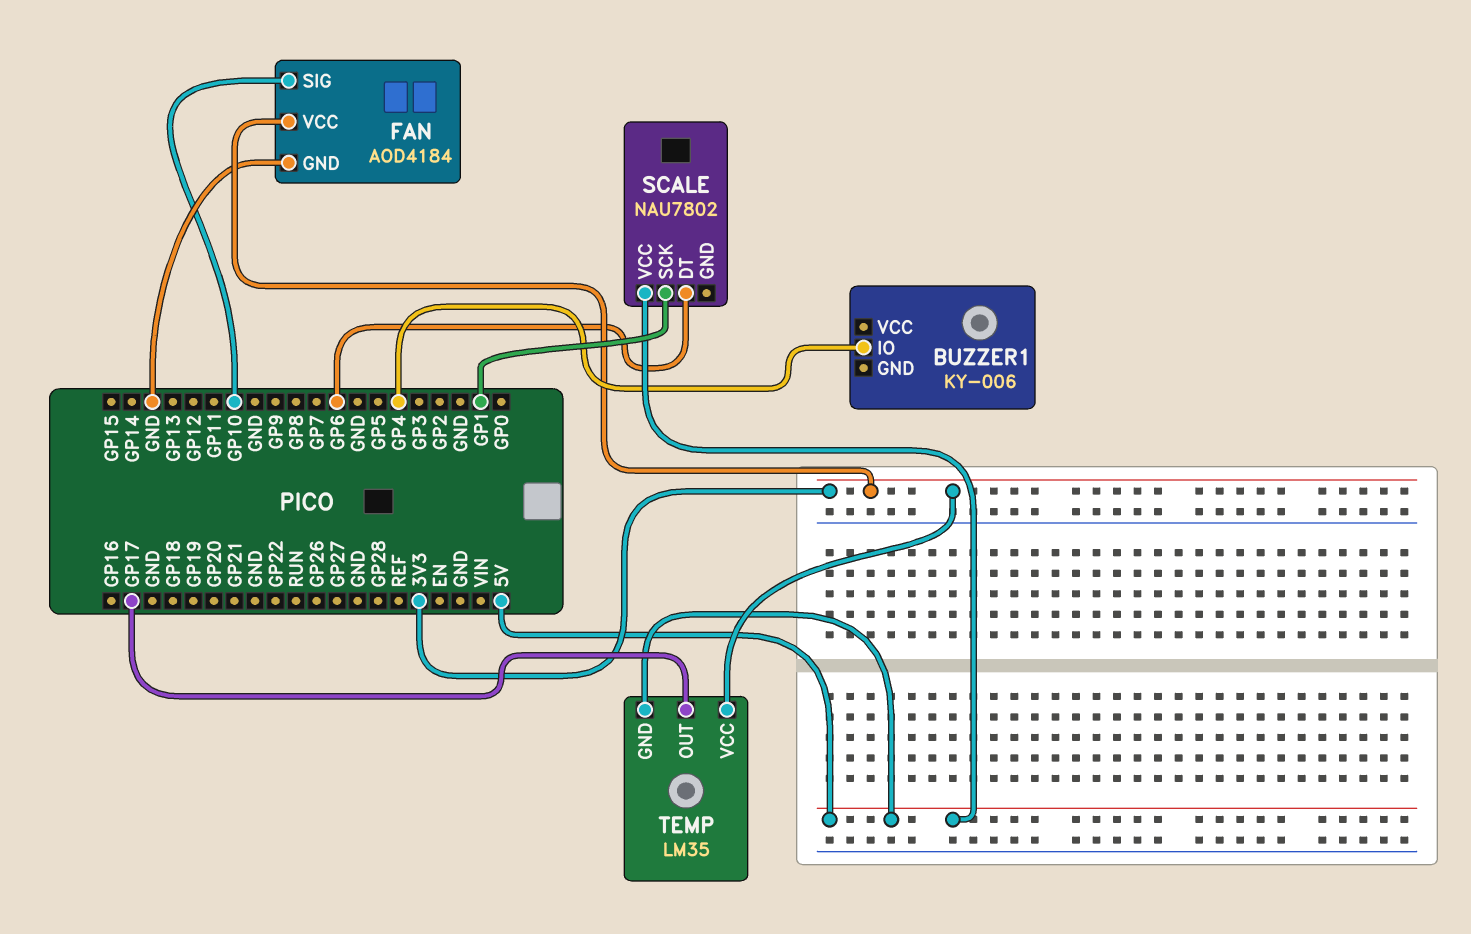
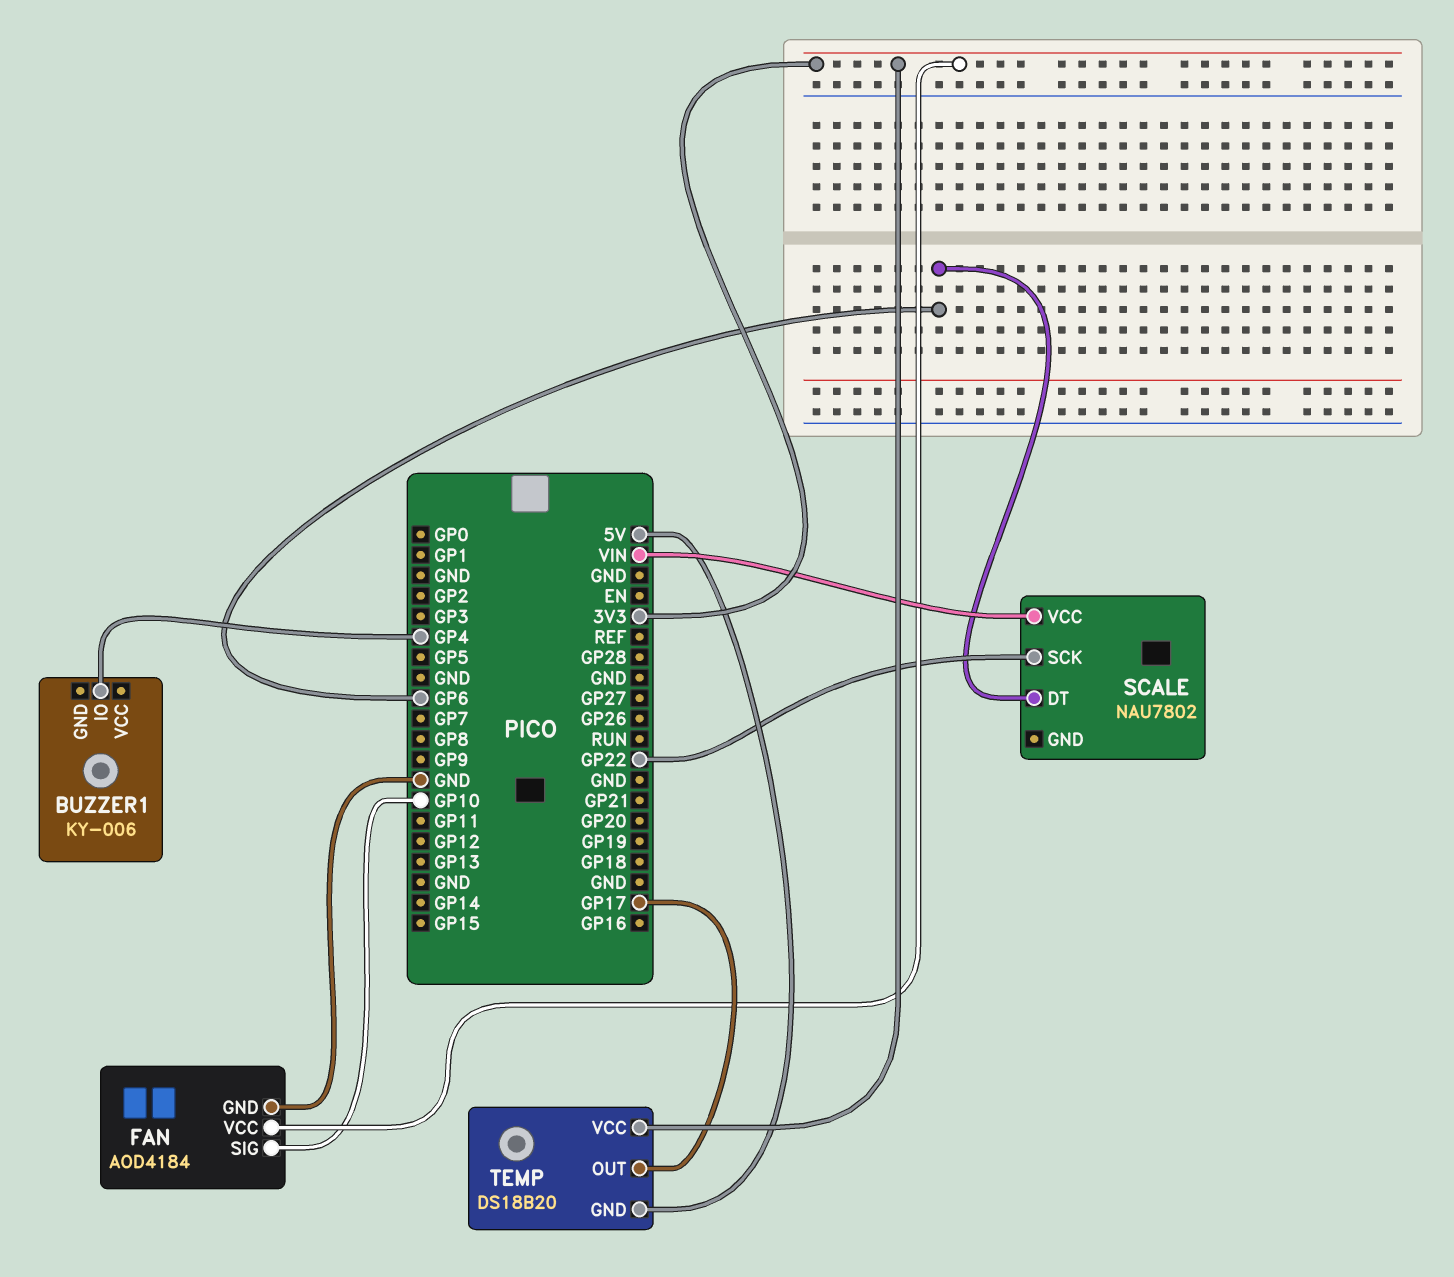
SCALE pin SCK: GP1 -> GP22
SCALE pin VCC: 5V -> VIN
TEMP: LM35 -> DS18B20

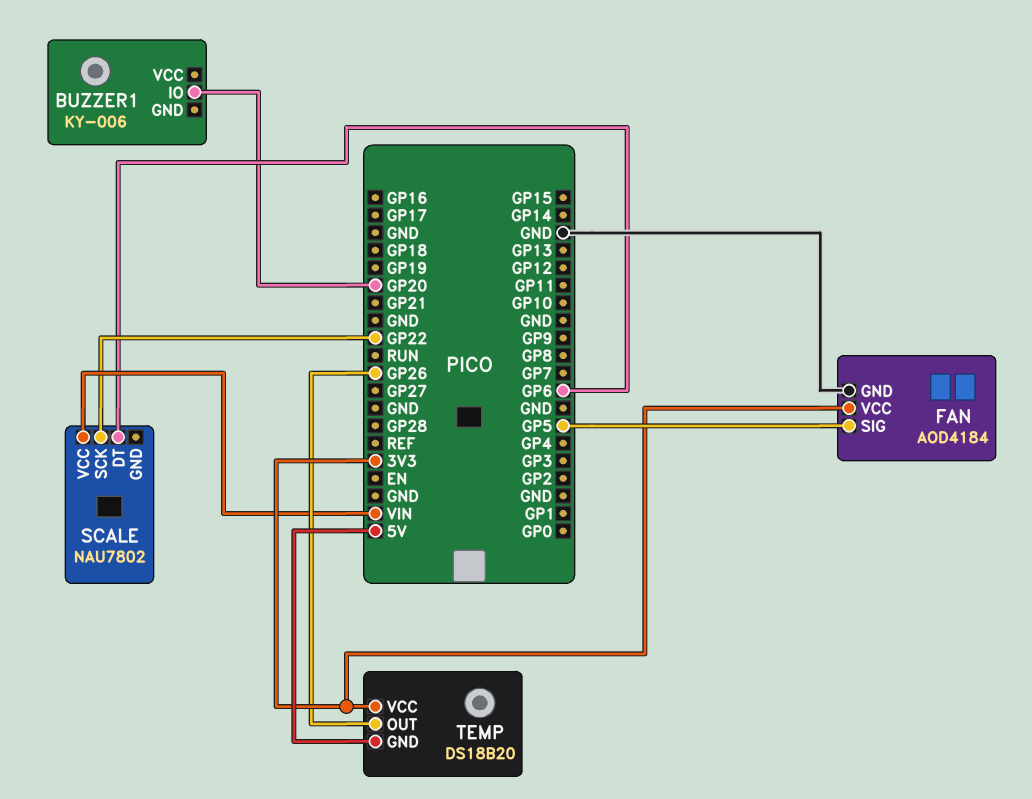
BUZZER1 pin IO: GP4 -> GP20
FAN pin SIG: GP10 -> GP5
TEMP pin OUT: GP17 -> GP26

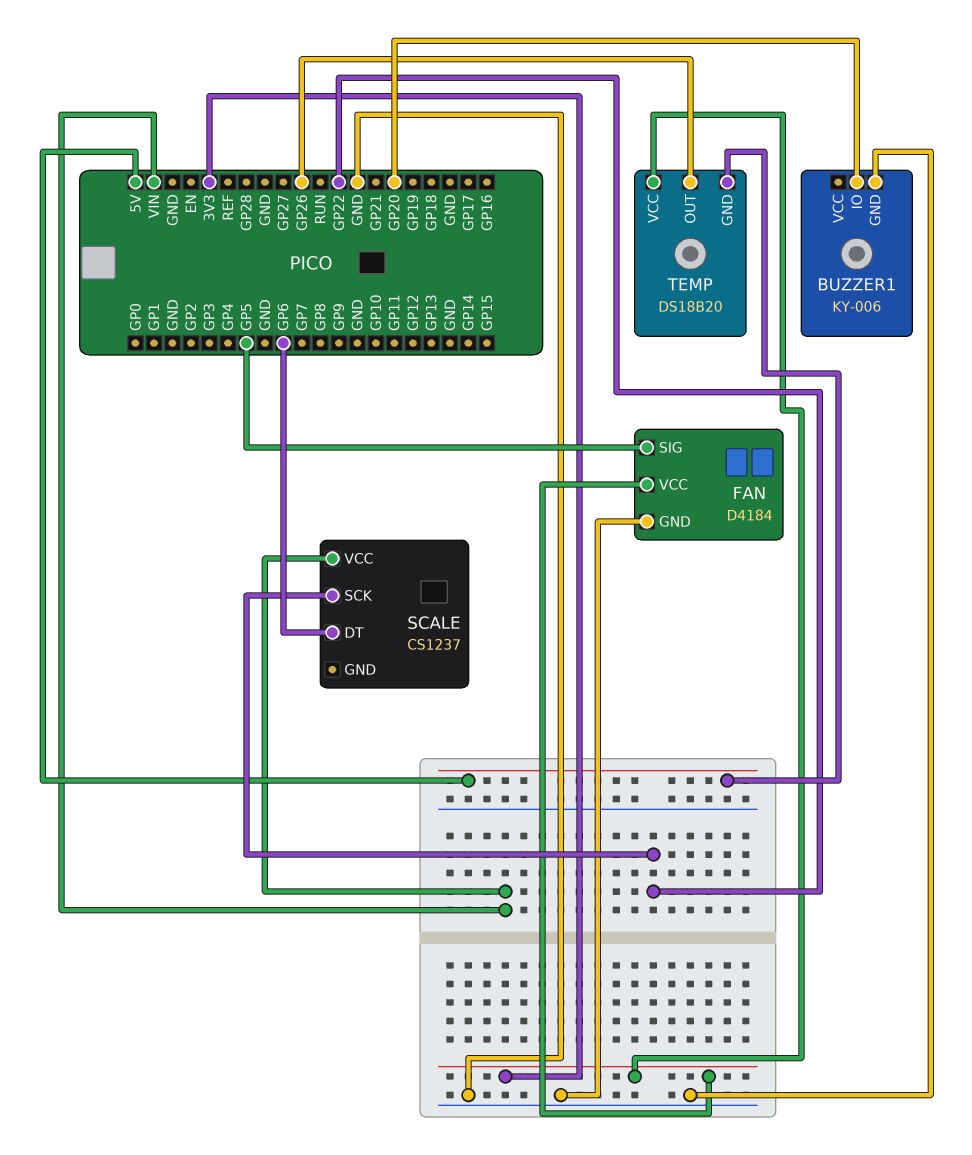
BUZZER1 pin GND: none -> GND
FAN: AOD4184 -> D4184
SCALE: NAU7802 -> CS1237

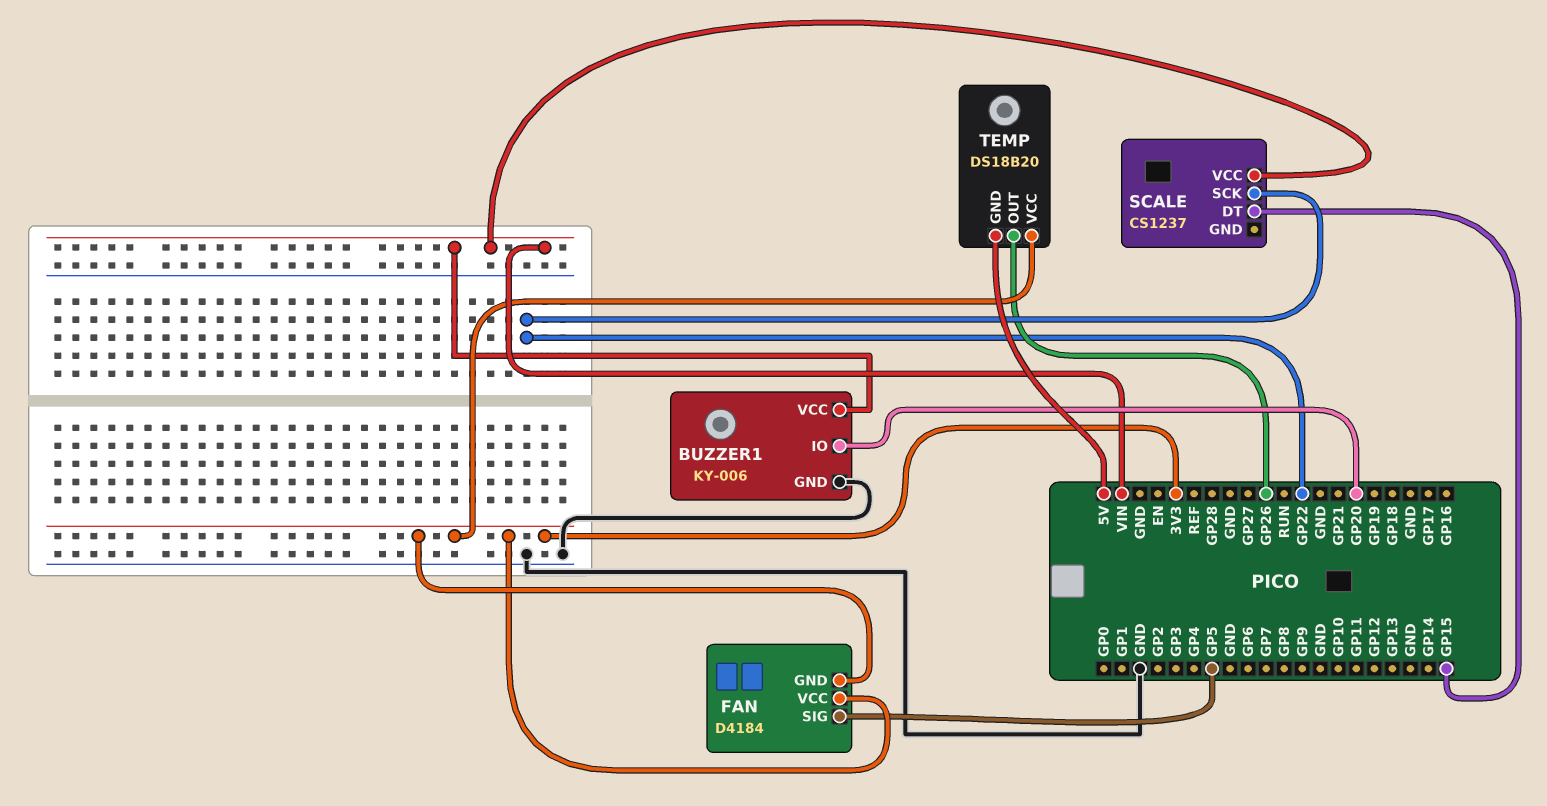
BUZZER1 pin VCC: none -> VIN
FAN pin GND: GND -> 3V3
SCALE pin DT: GP6 -> GP15

